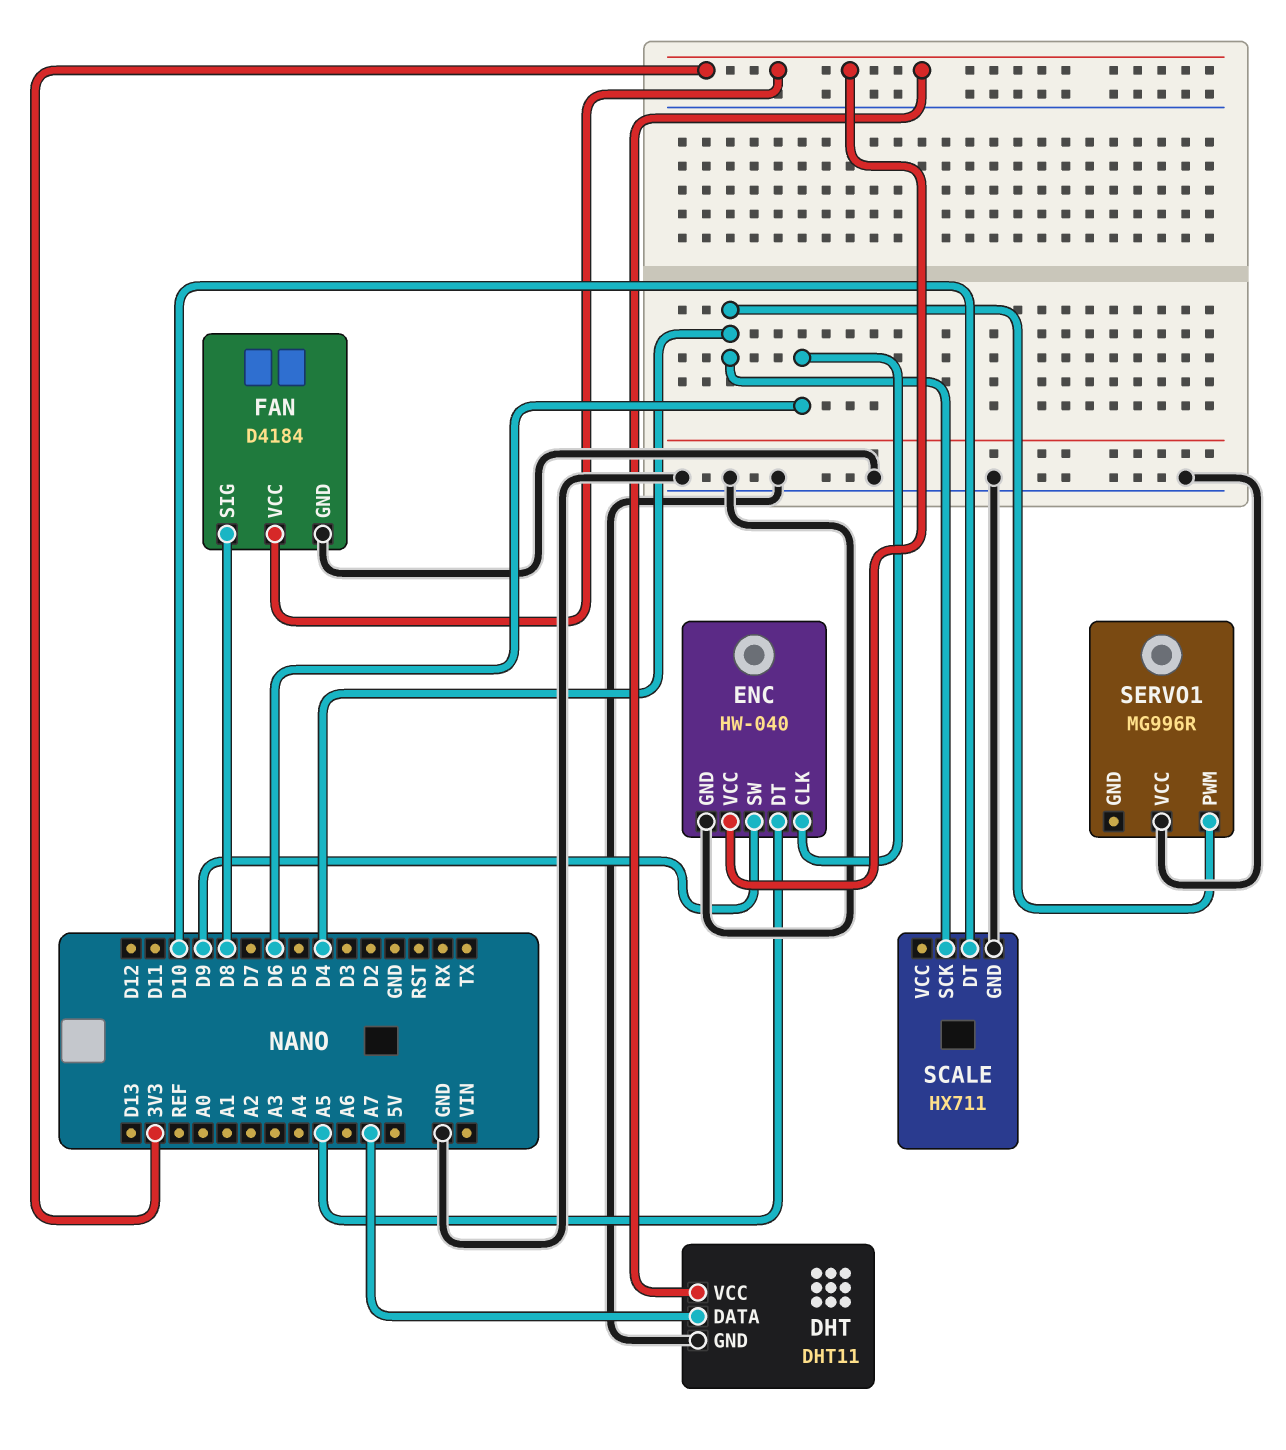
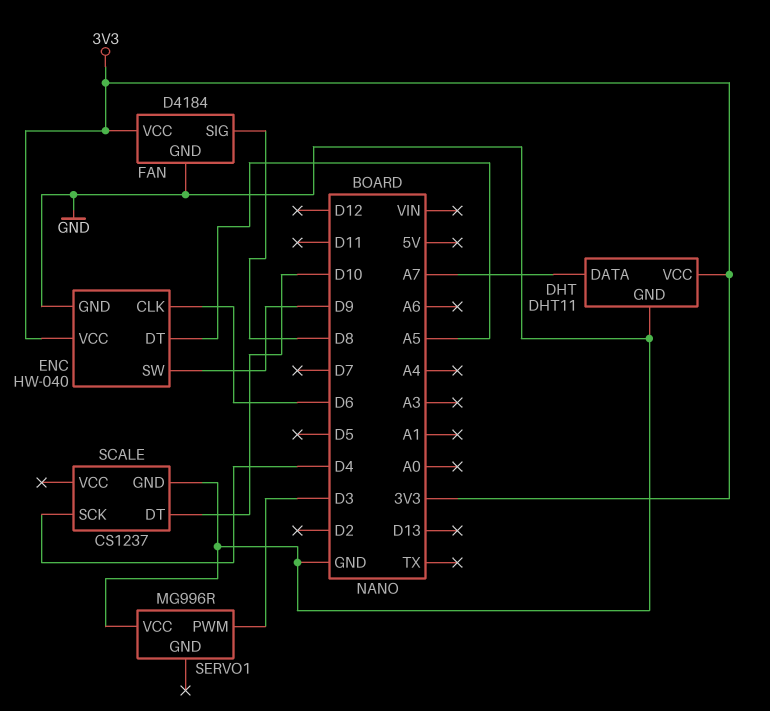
SCALE: HX711 -> CS1237
SERVO1 pin PWM: D4 -> D3

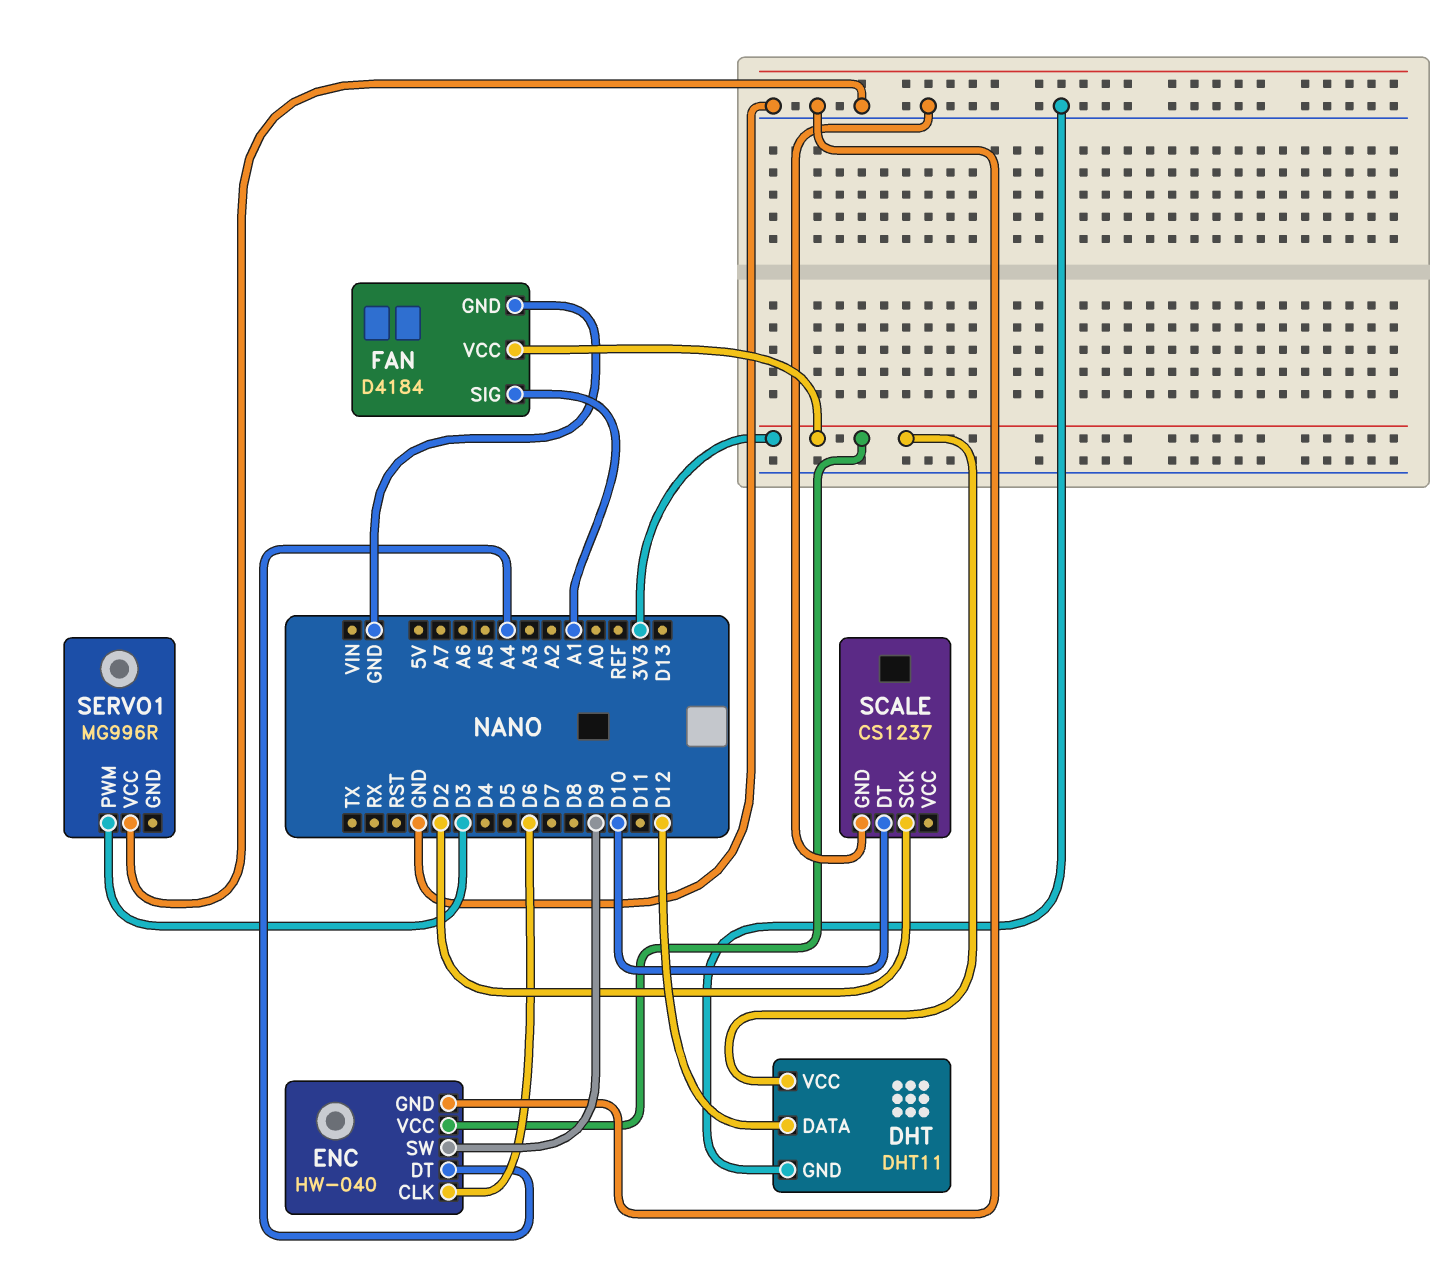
DHT pin DATA: A7 -> D12
ENC pin DT: A5 -> A4
FAN pin SIG: D8 -> A1
SCALE pin SCK: D4 -> D2

